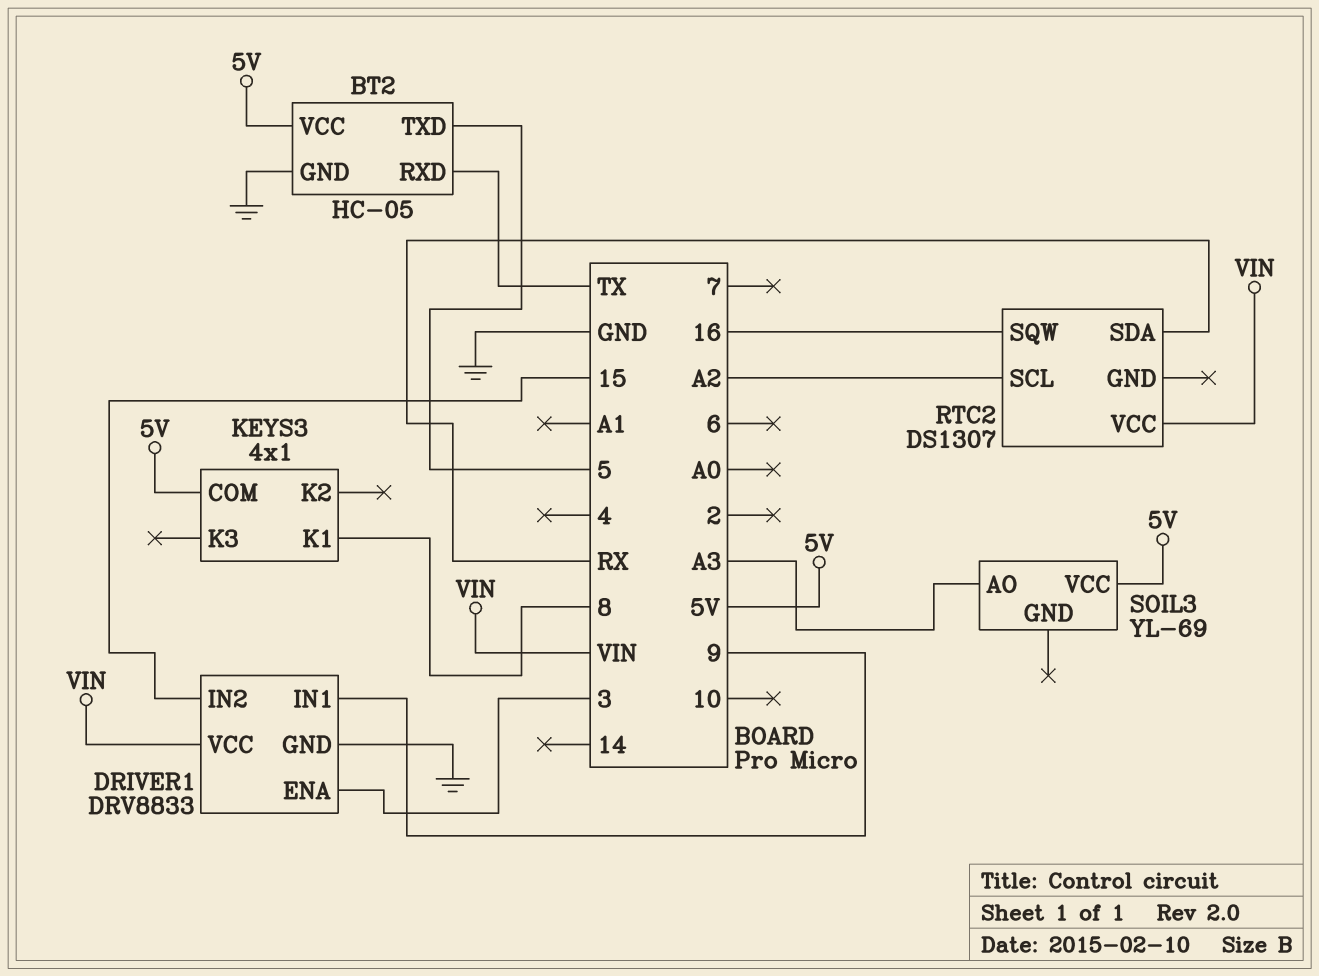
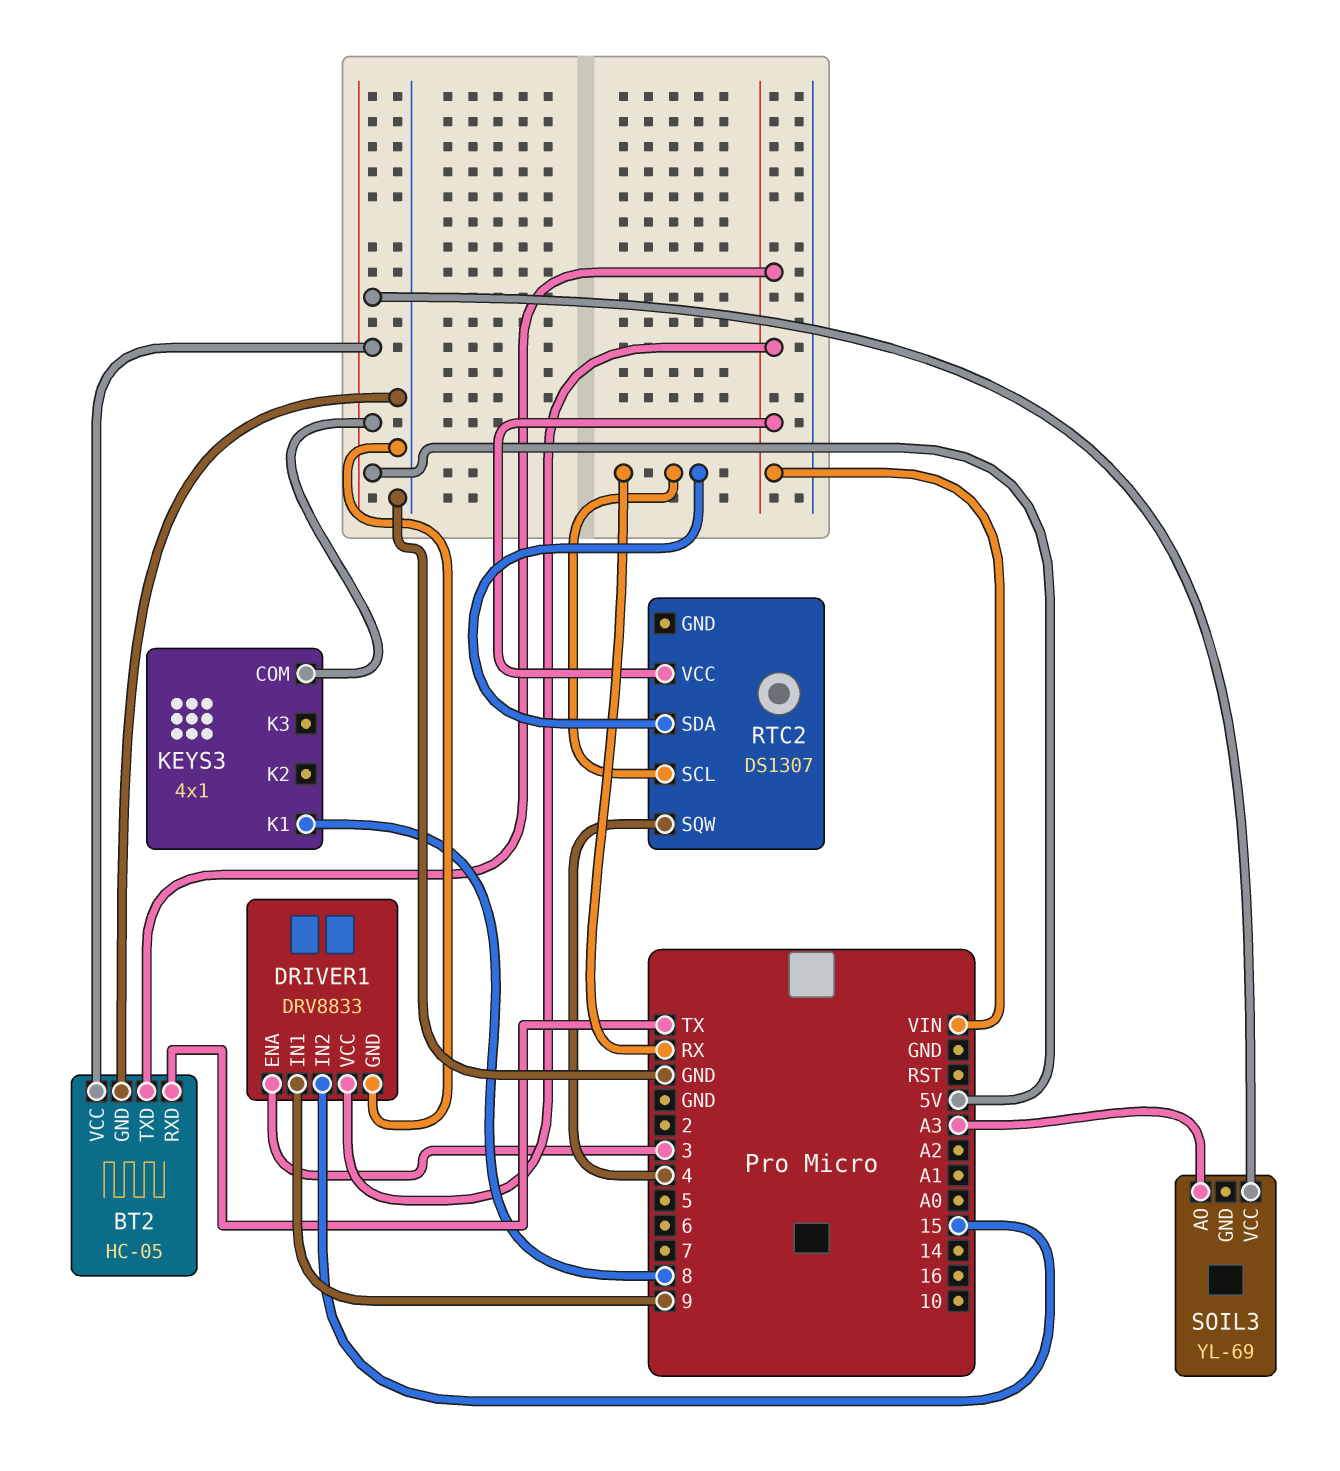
BT2 pin TXD: 5 -> VIN
RTC2 pin SCL: A2 -> RX
RTC2 pin SQW: 16 -> 4

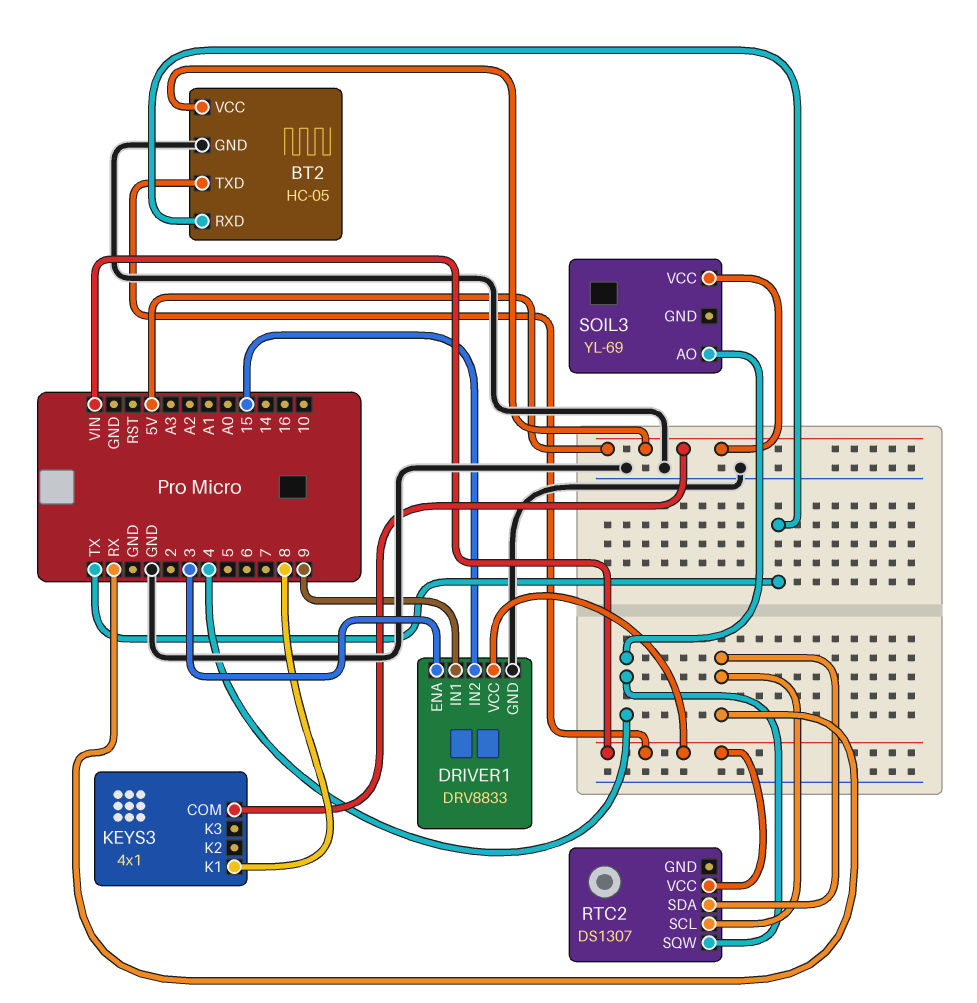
SOIL3 pin AO: A3 -> 4

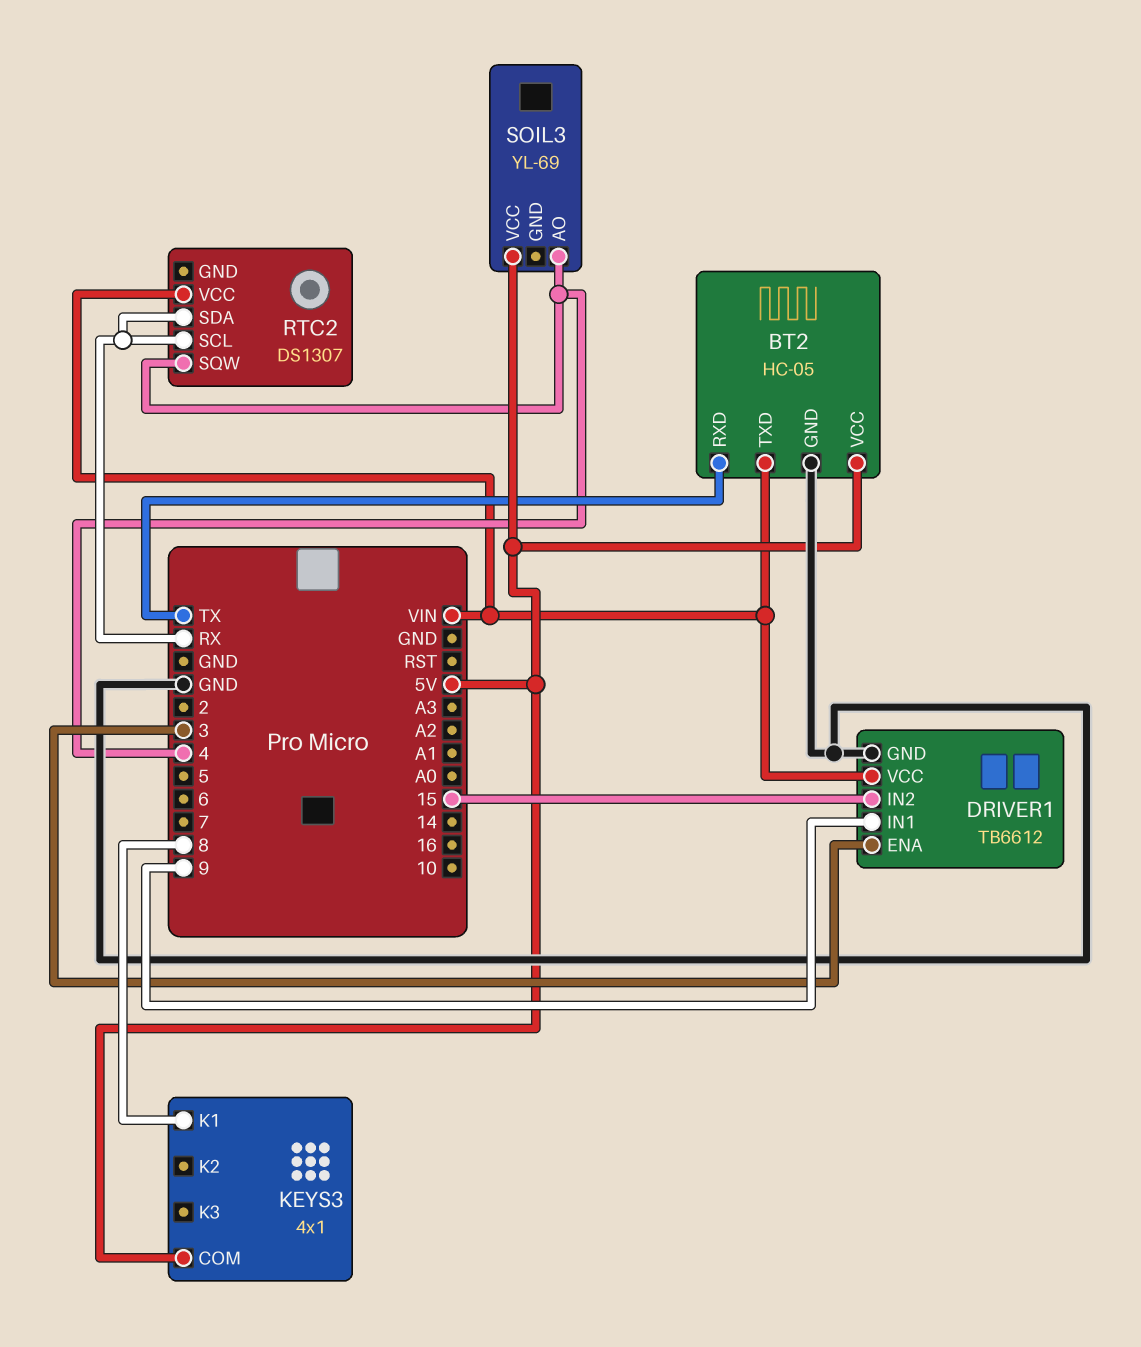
DRIVER1: DRV8833 -> TB6612

